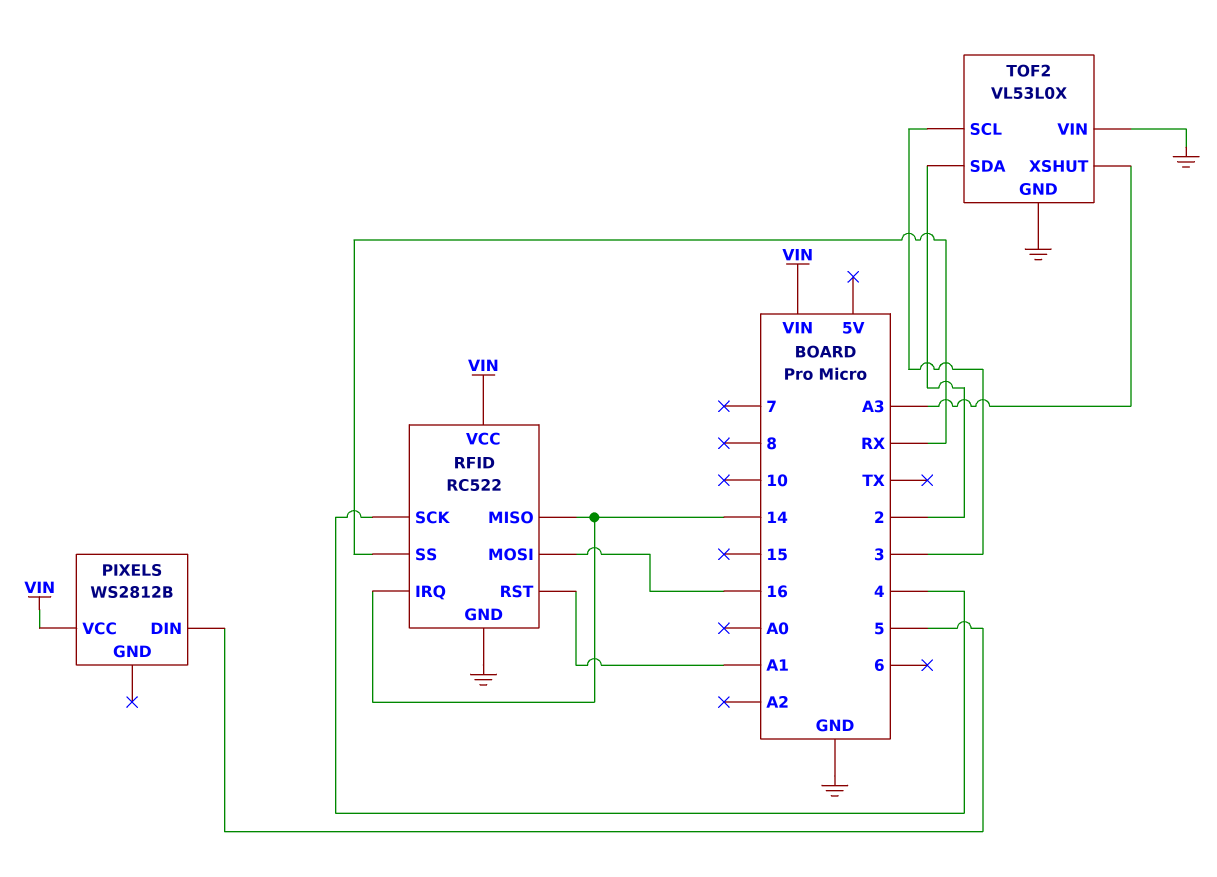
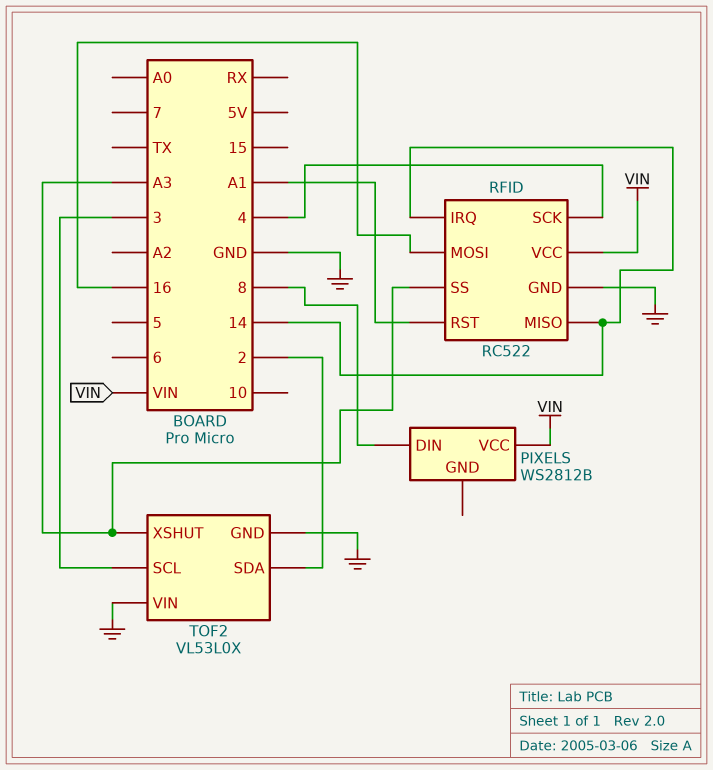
PIXELS pin DIN: 5 -> 8
RFID pin SS: RX -> A3

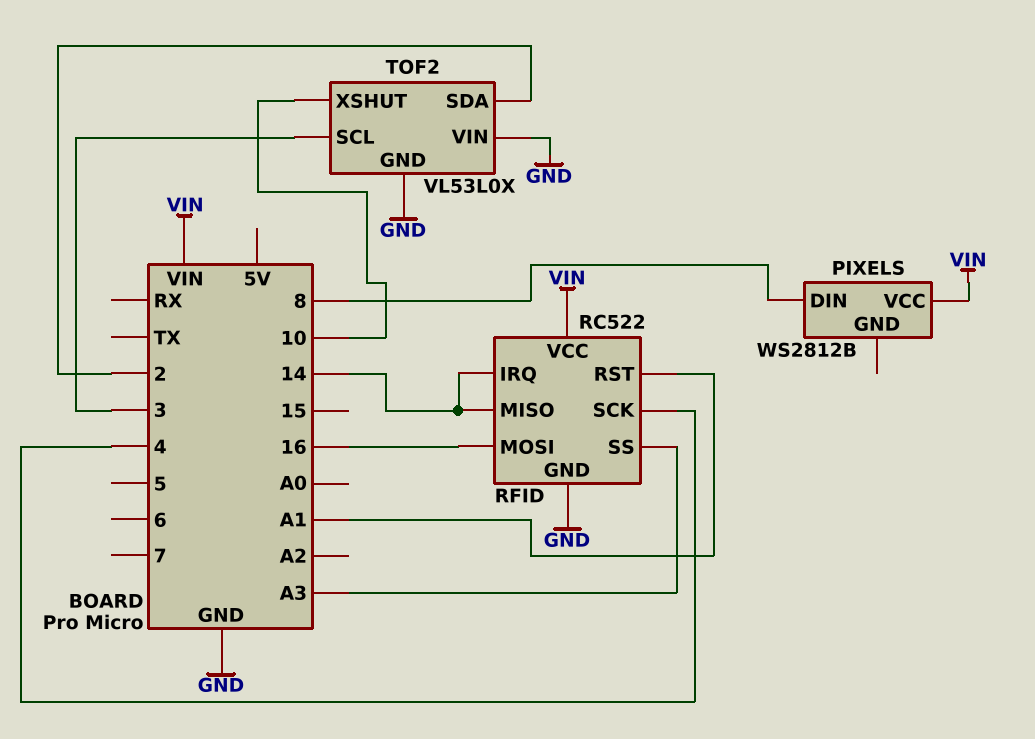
TOF2 pin XSHUT: A3 -> 10

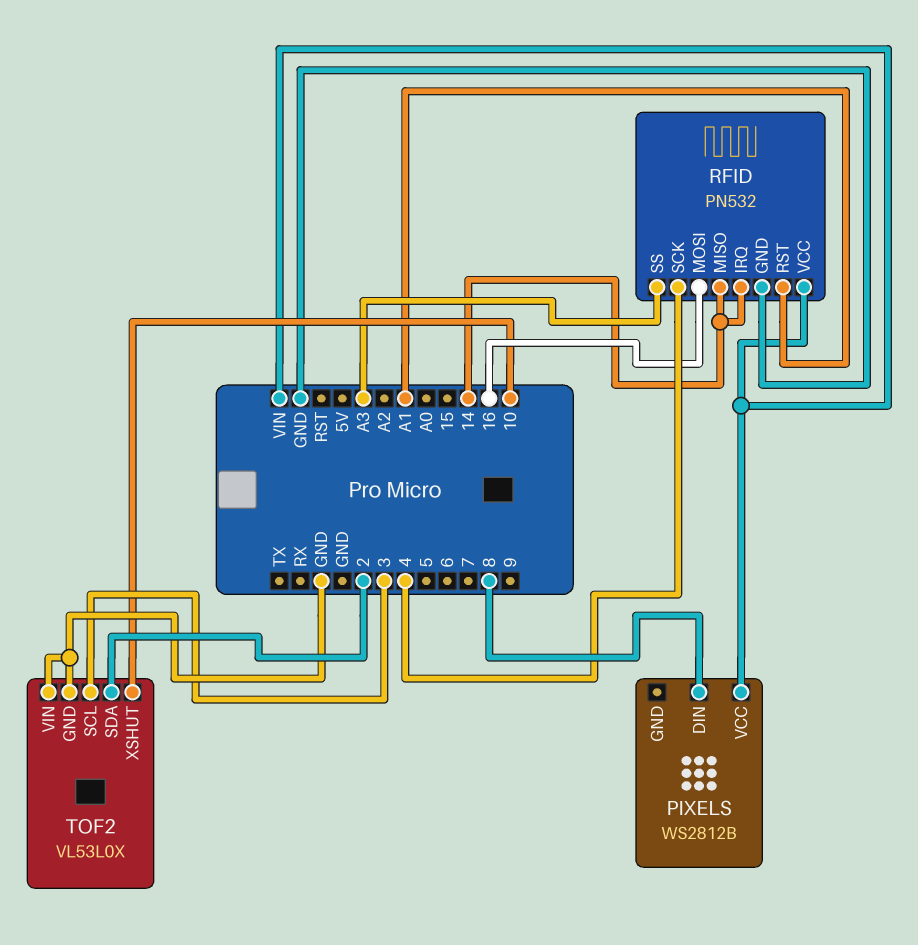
RFID: RC522 -> PN532

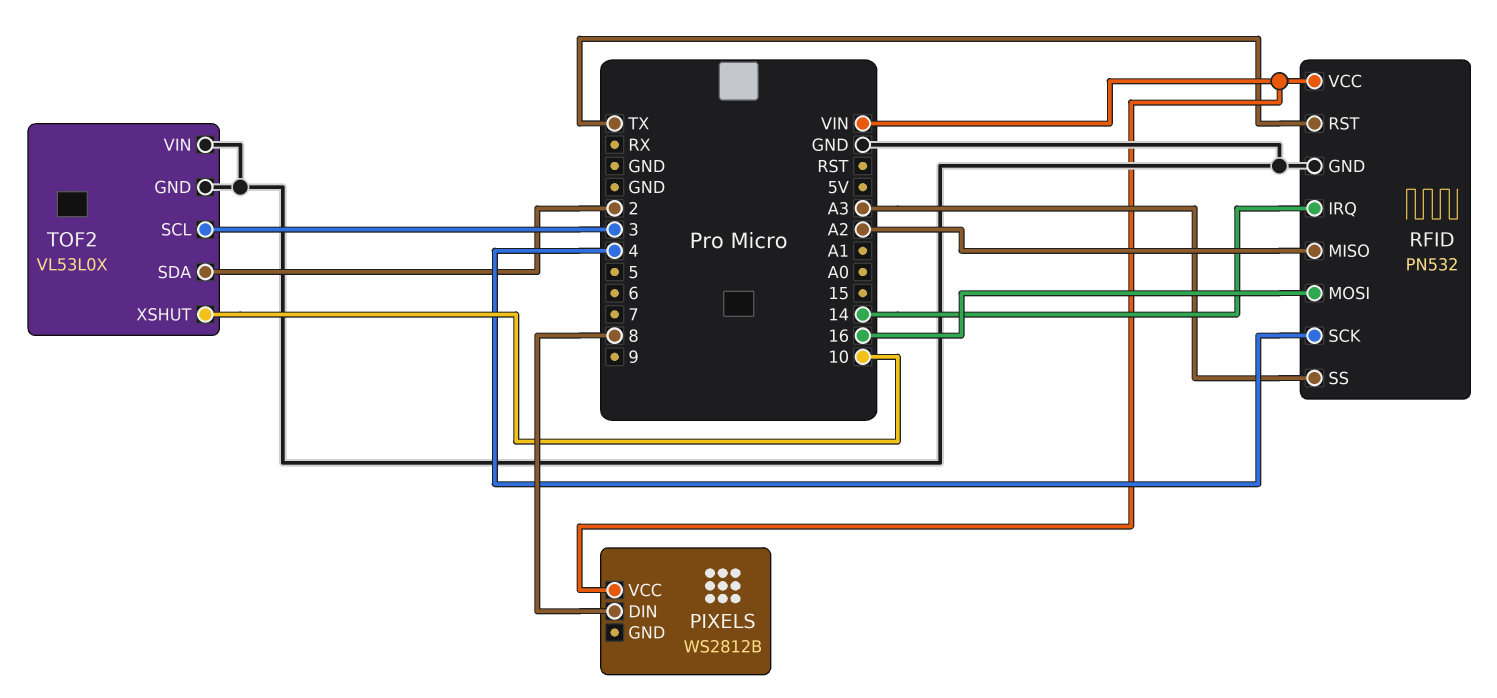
RFID pin MISO: 14 -> A2
RFID pin RST: A1 -> TX

